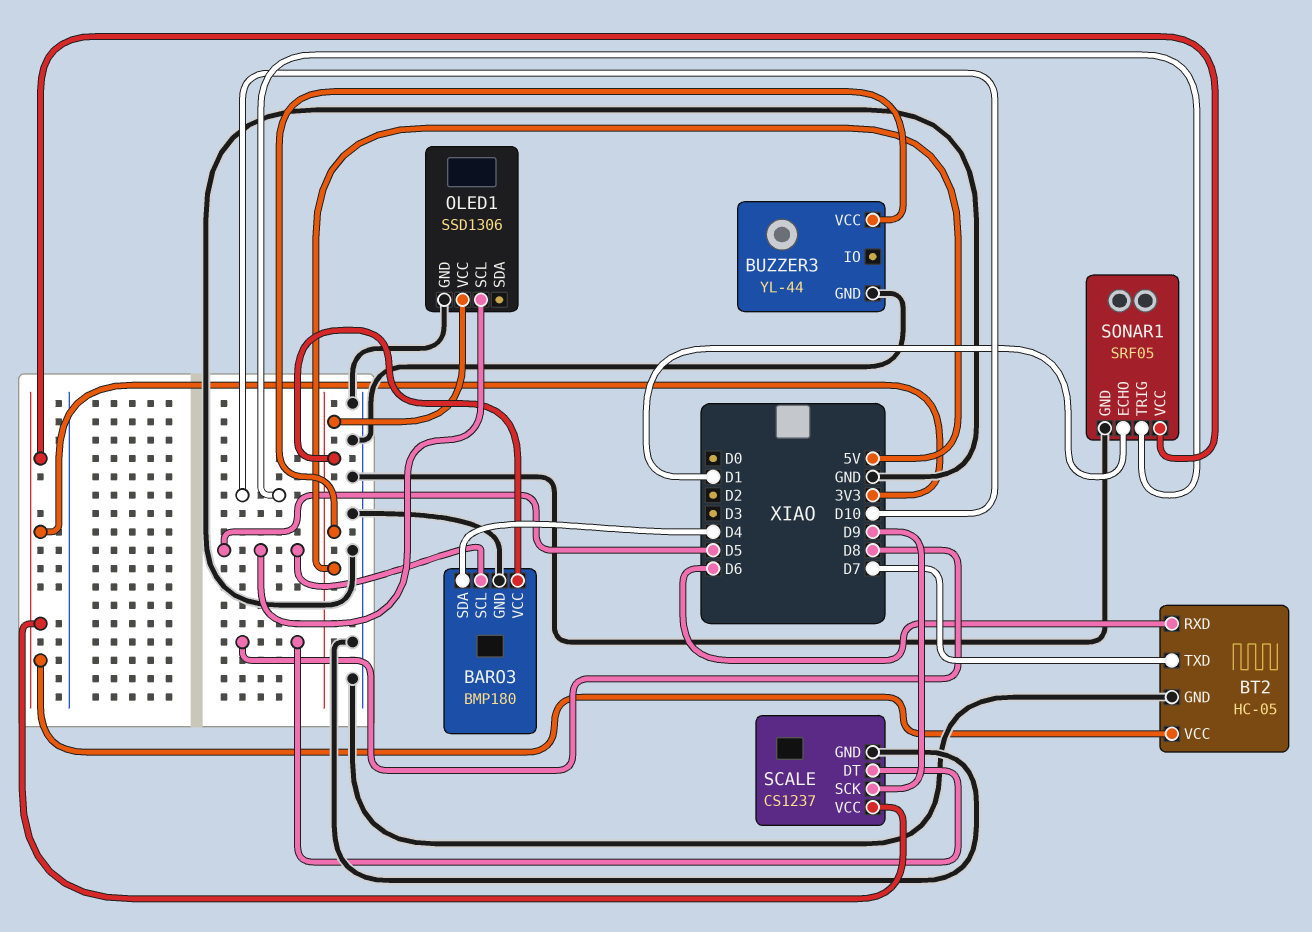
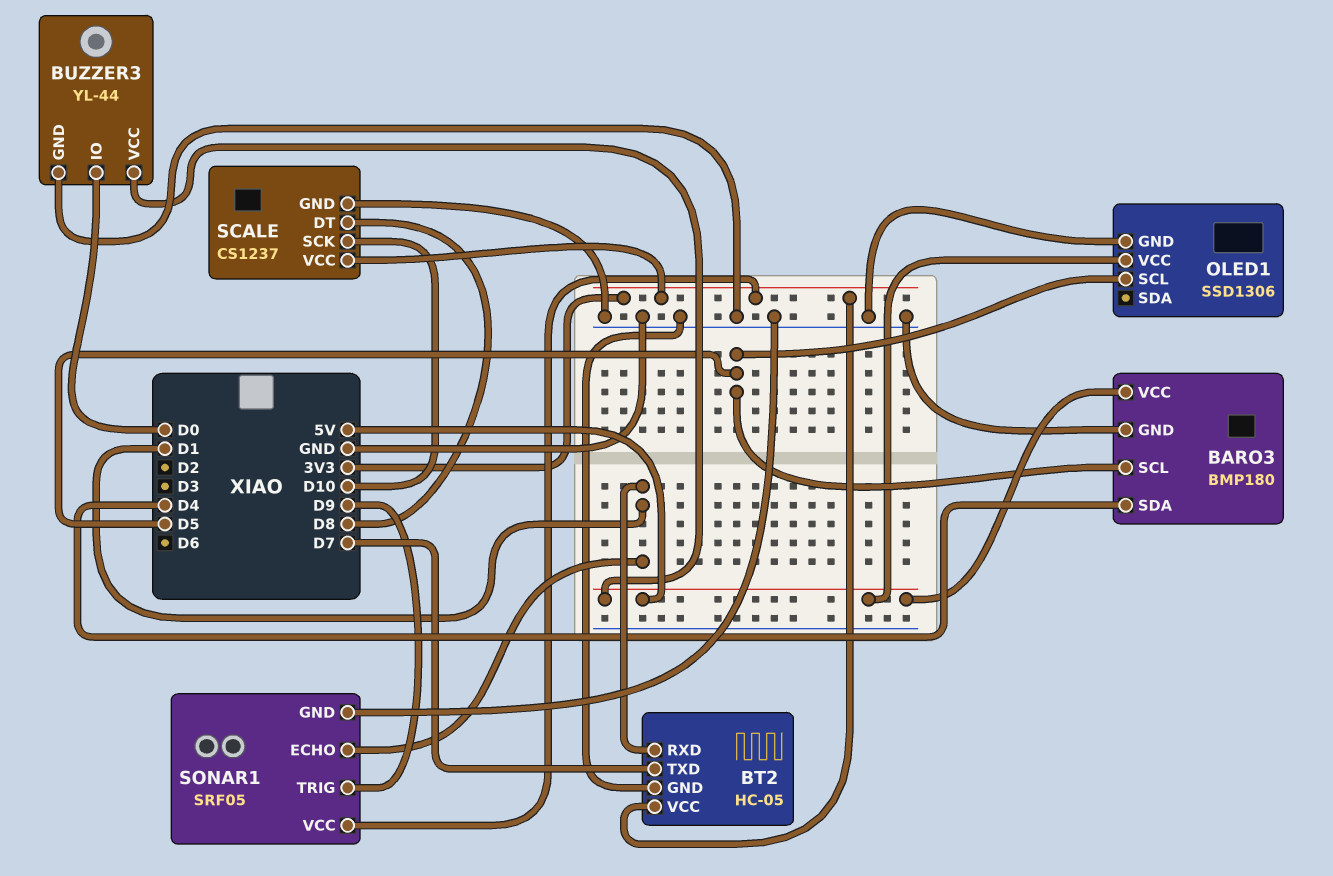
BT2 pin RXD: D6 -> D1
BUZZER3 pin IO: none -> D0
SCALE pin SCK: D9 -> D10
SONAR1 pin TRIG: D10 -> D9

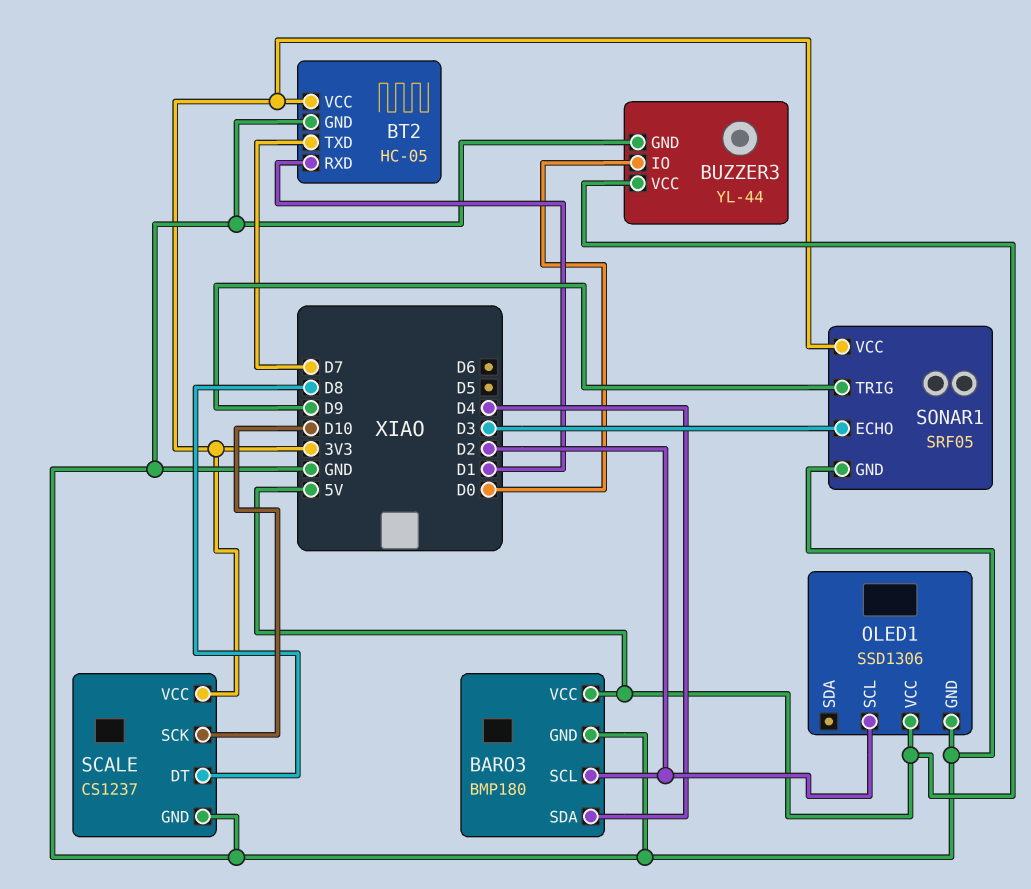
BARO3 pin SCL: D5 -> D2
OLED1 pin SCL: D5 -> D2
SONAR1 pin ECHO: D1 -> D3

